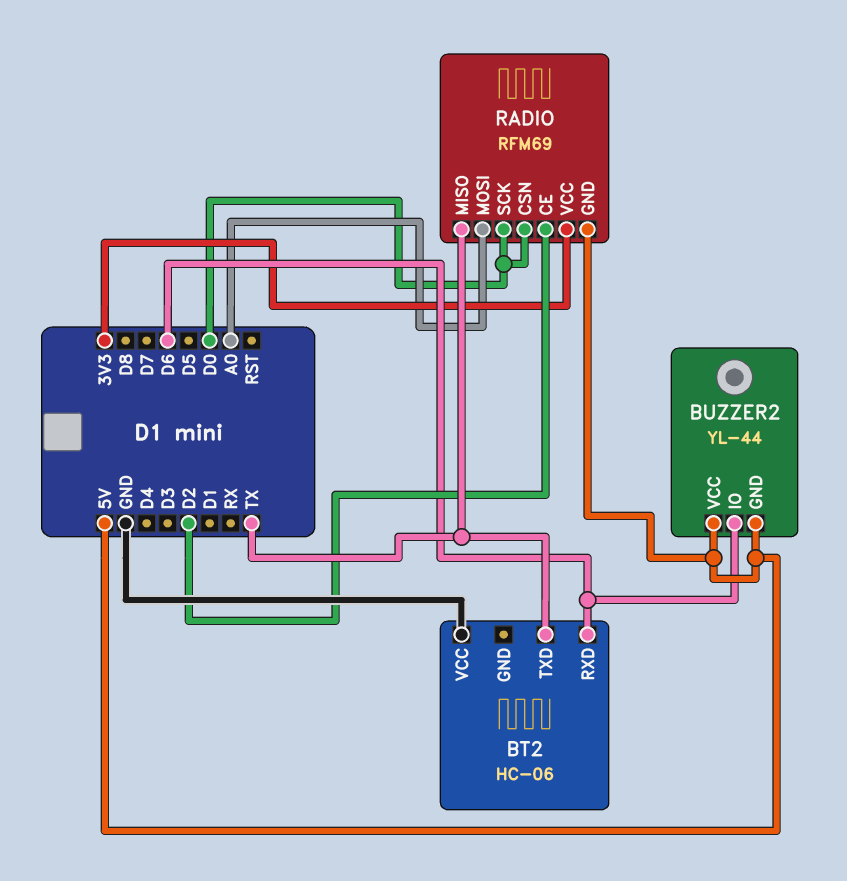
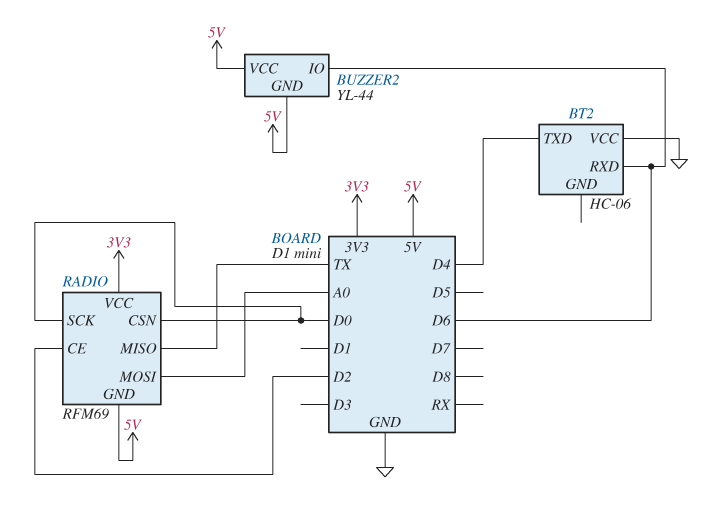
BT2 pin TXD: TX -> D4

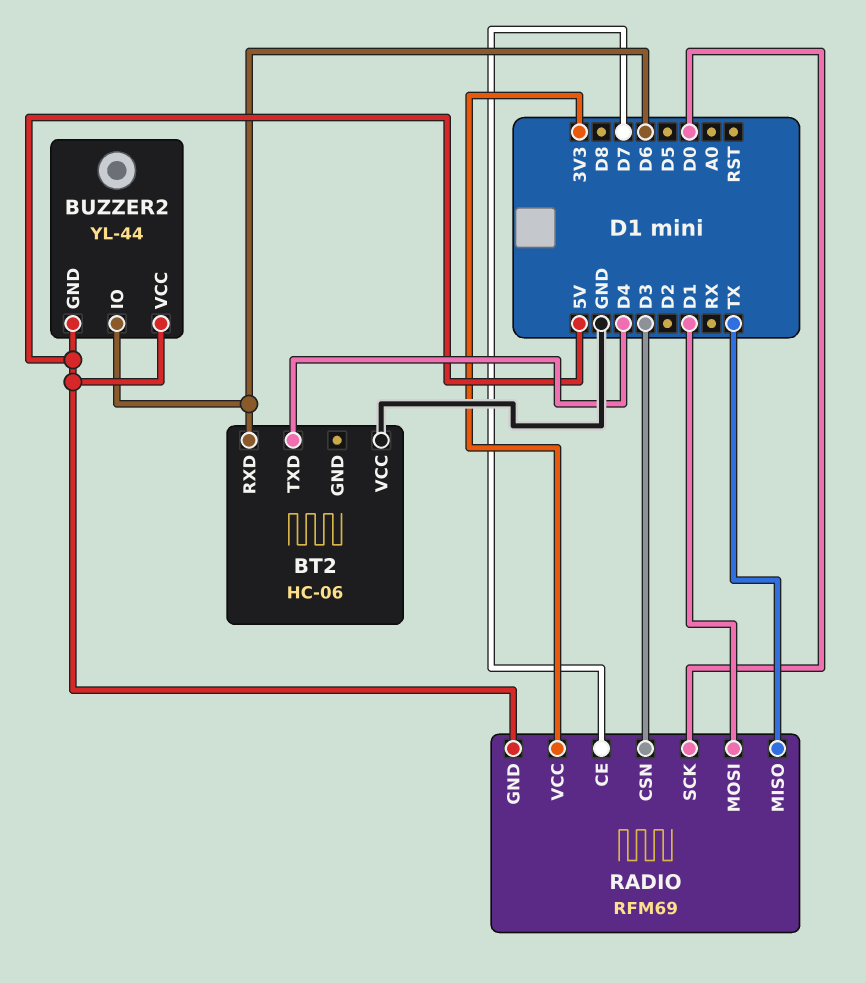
RADIO pin CE: D2 -> D7
RADIO pin CSN: D0 -> D3
RADIO pin MOSI: A0 -> D1

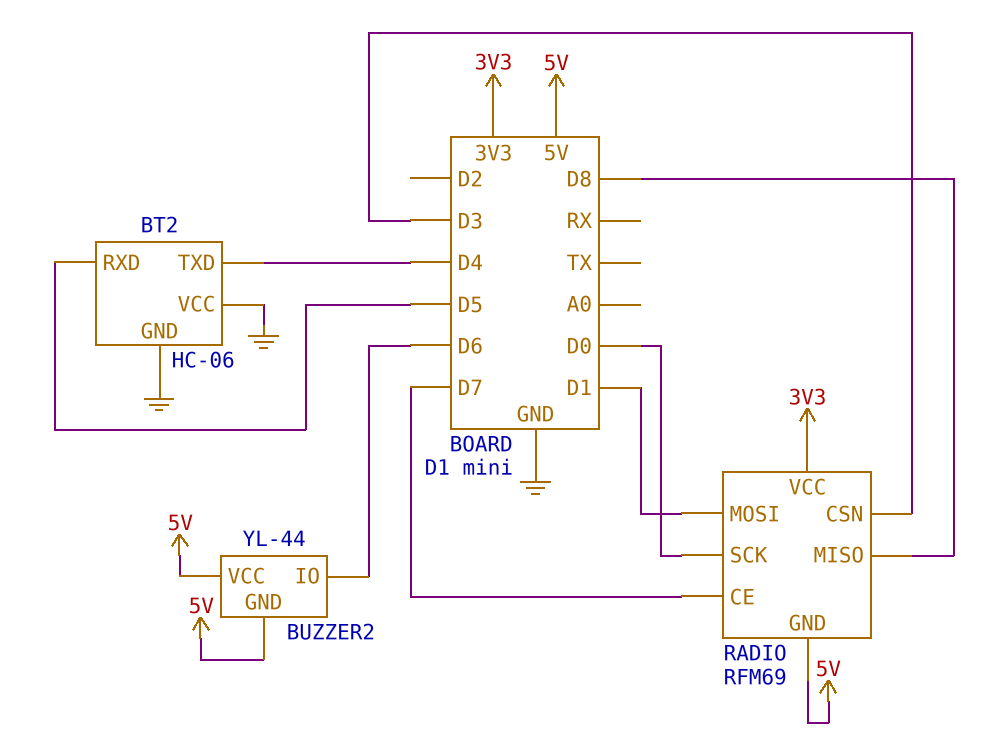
BT2 pin GND: none -> GND
BT2 pin RXD: D6 -> D5
RADIO pin MISO: TX -> D8

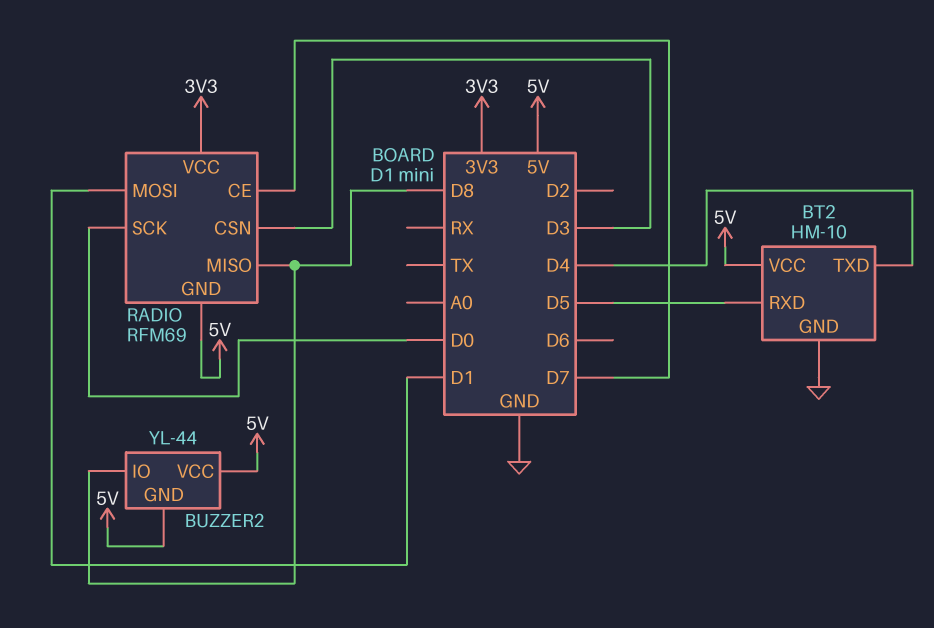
BT2: HC-06 -> HM-10
BT2 pin VCC: GND -> 5V
BUZZER2 pin IO: D6 -> D8

